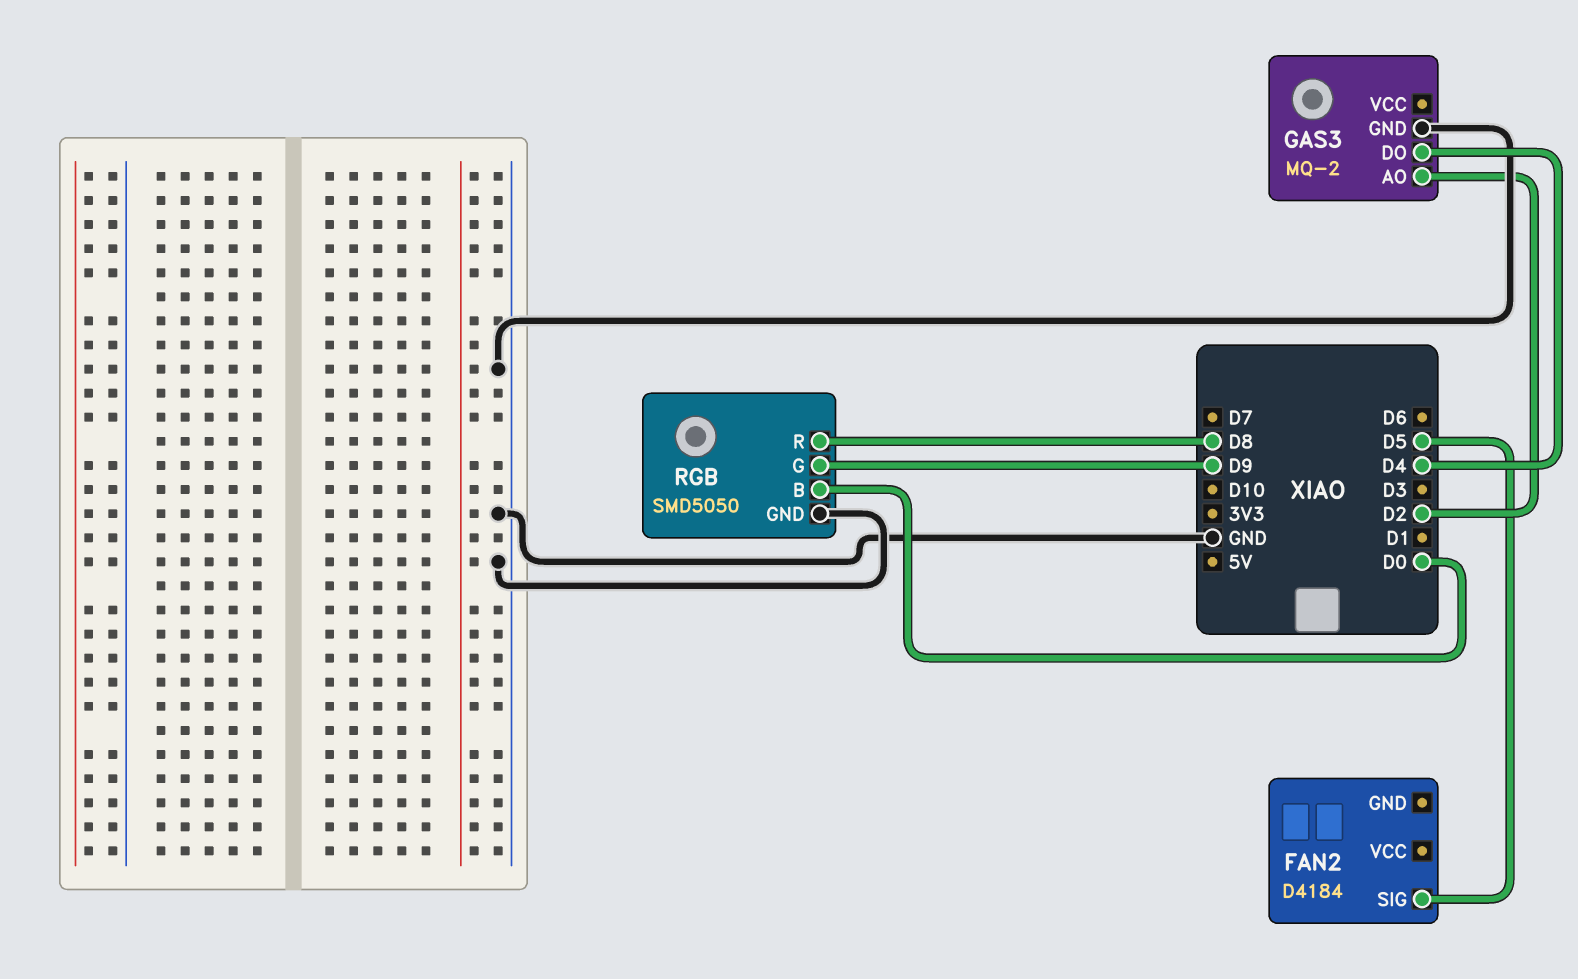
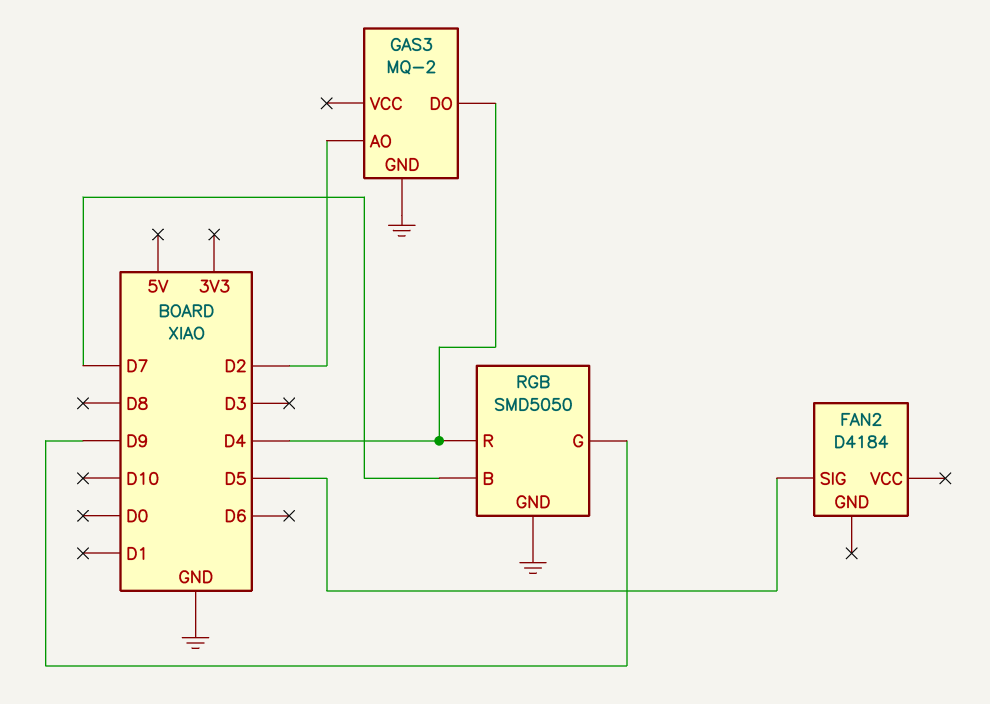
RGB pin B: D0 -> D7
RGB pin R: D8 -> D4

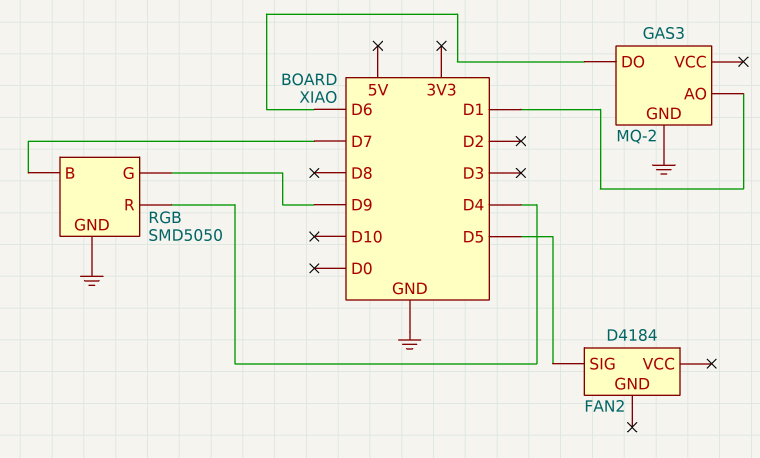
GAS3 pin AO: D2 -> D1
GAS3 pin DO: D4 -> D6

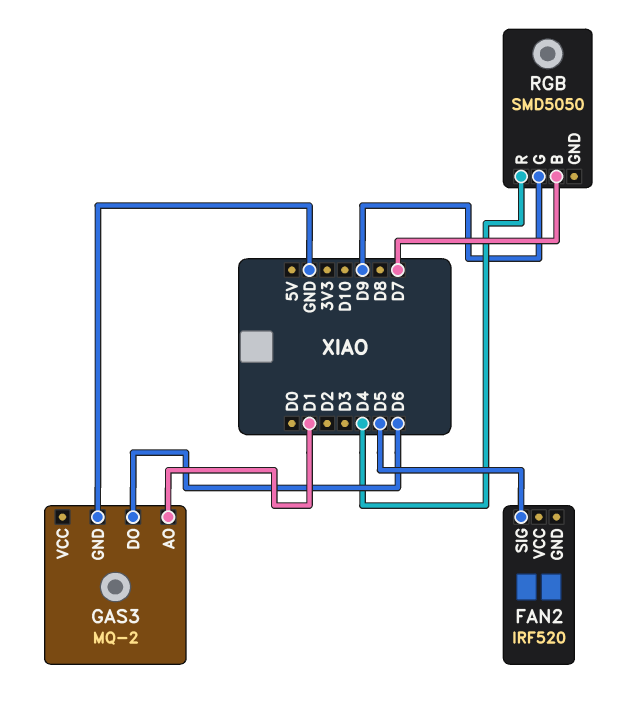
FAN2: D4184 -> IRF520
RGB pin GND: GND -> none

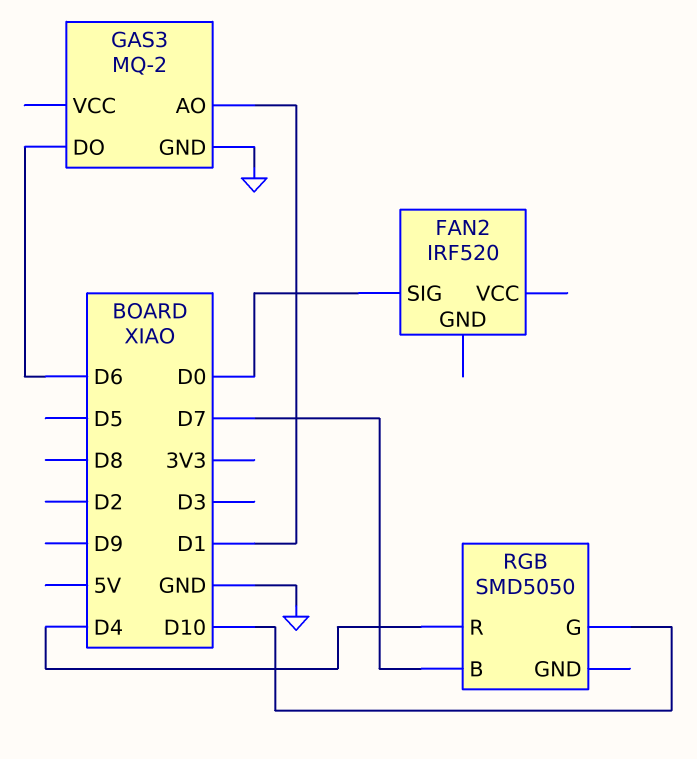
FAN2 pin SIG: D5 -> D0
RGB pin G: D9 -> D10

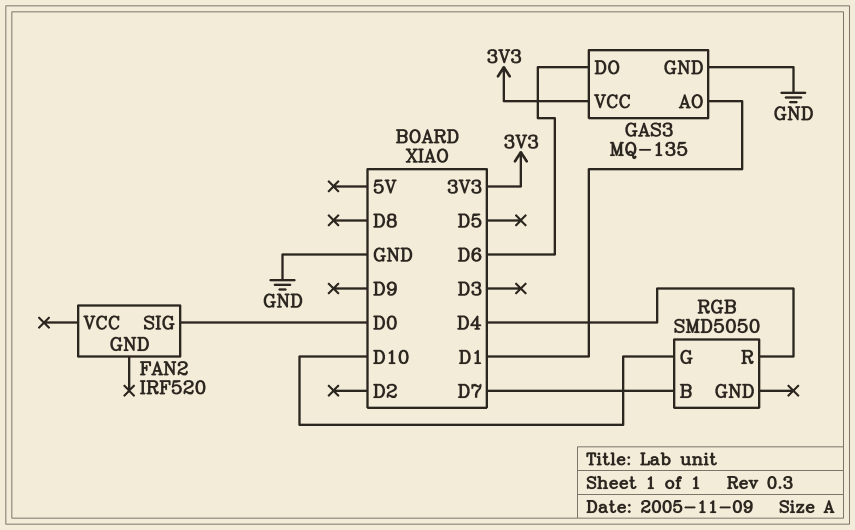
GAS3: MQ-2 -> MQ-135
GAS3 pin VCC: none -> 3V3

